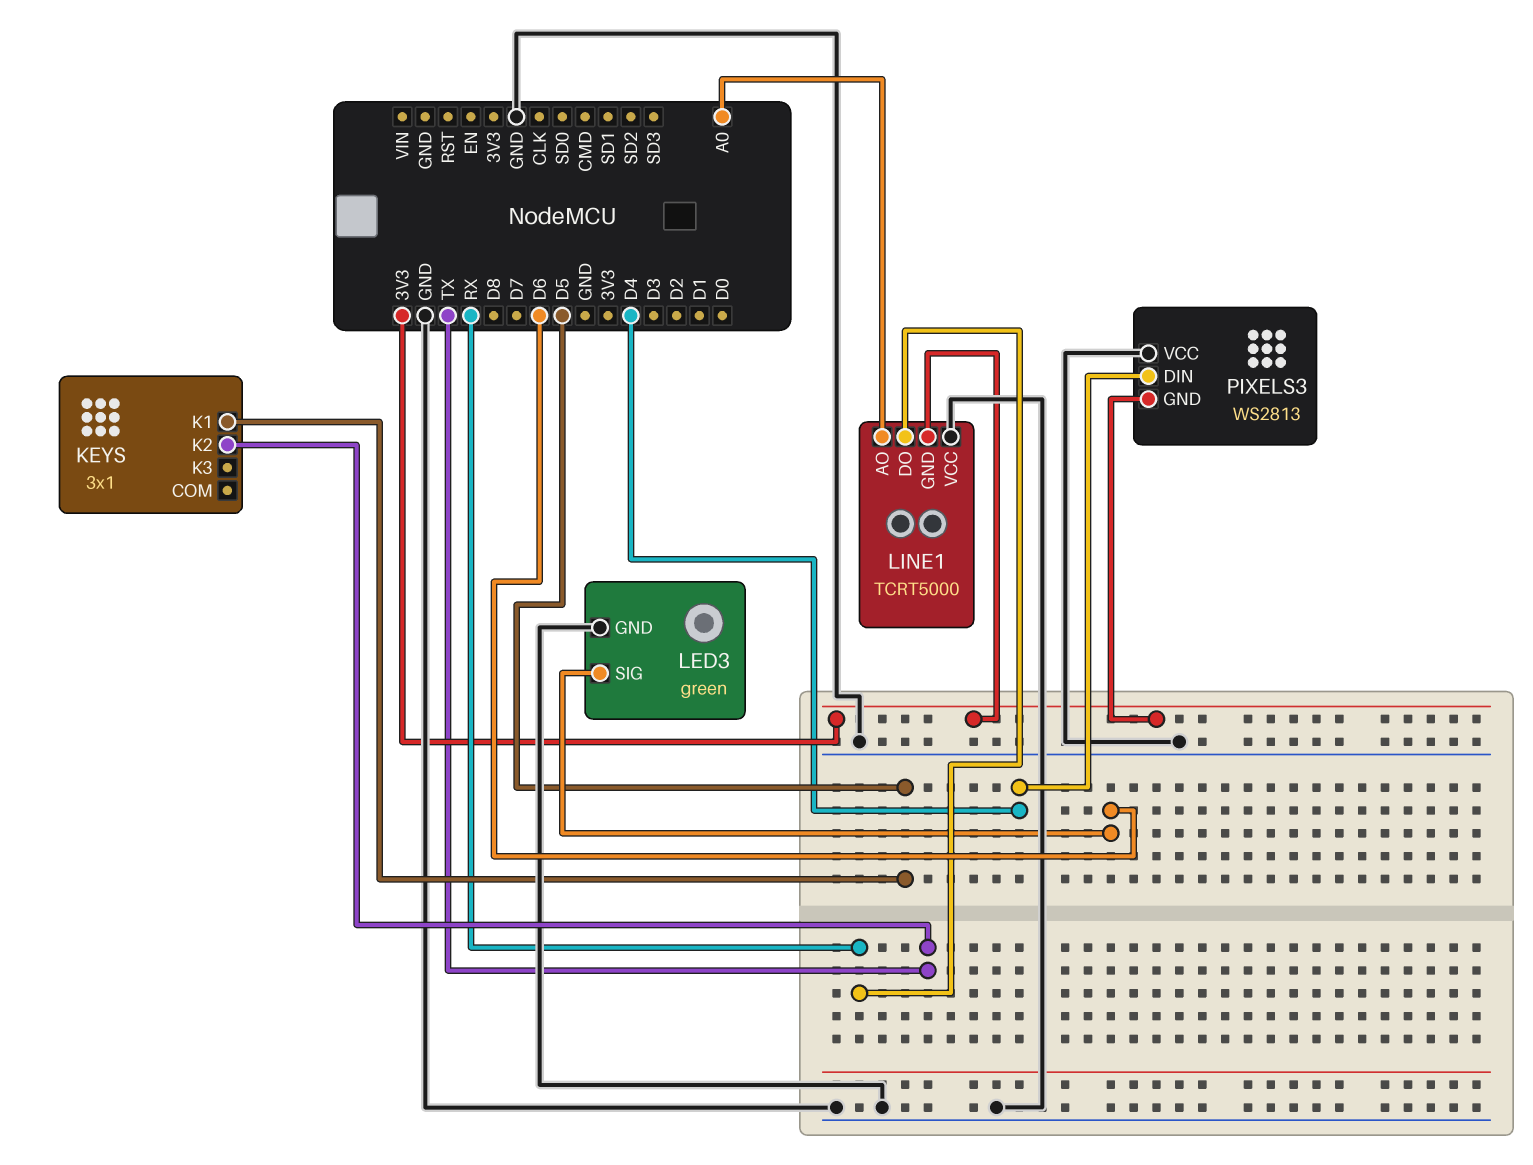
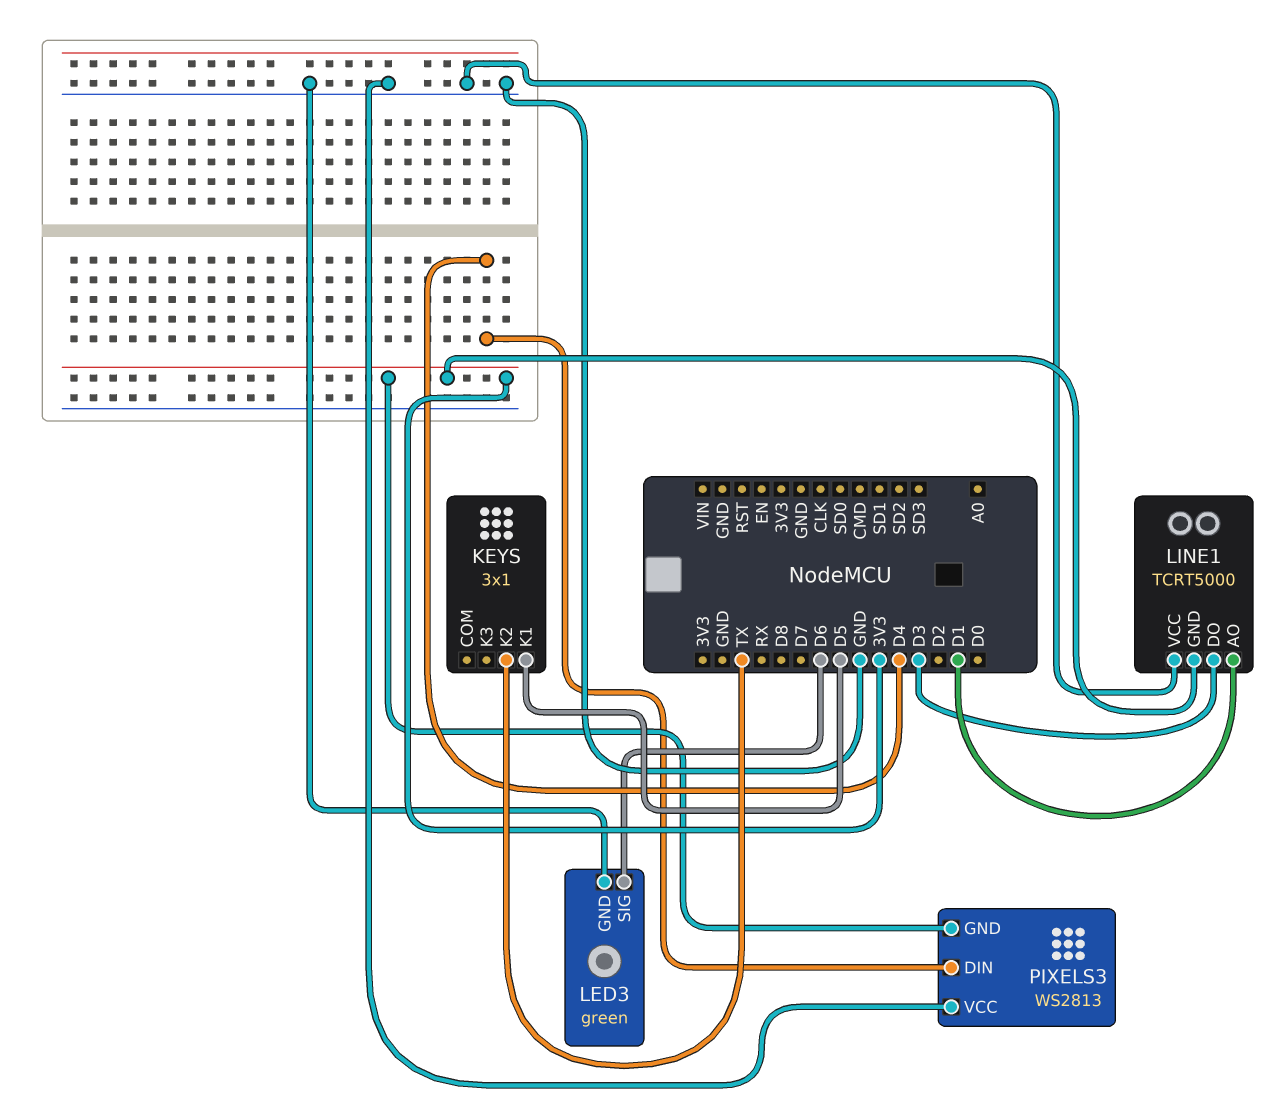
LINE1 pin AO: A0 -> D1
LINE1 pin DO: RX -> D3

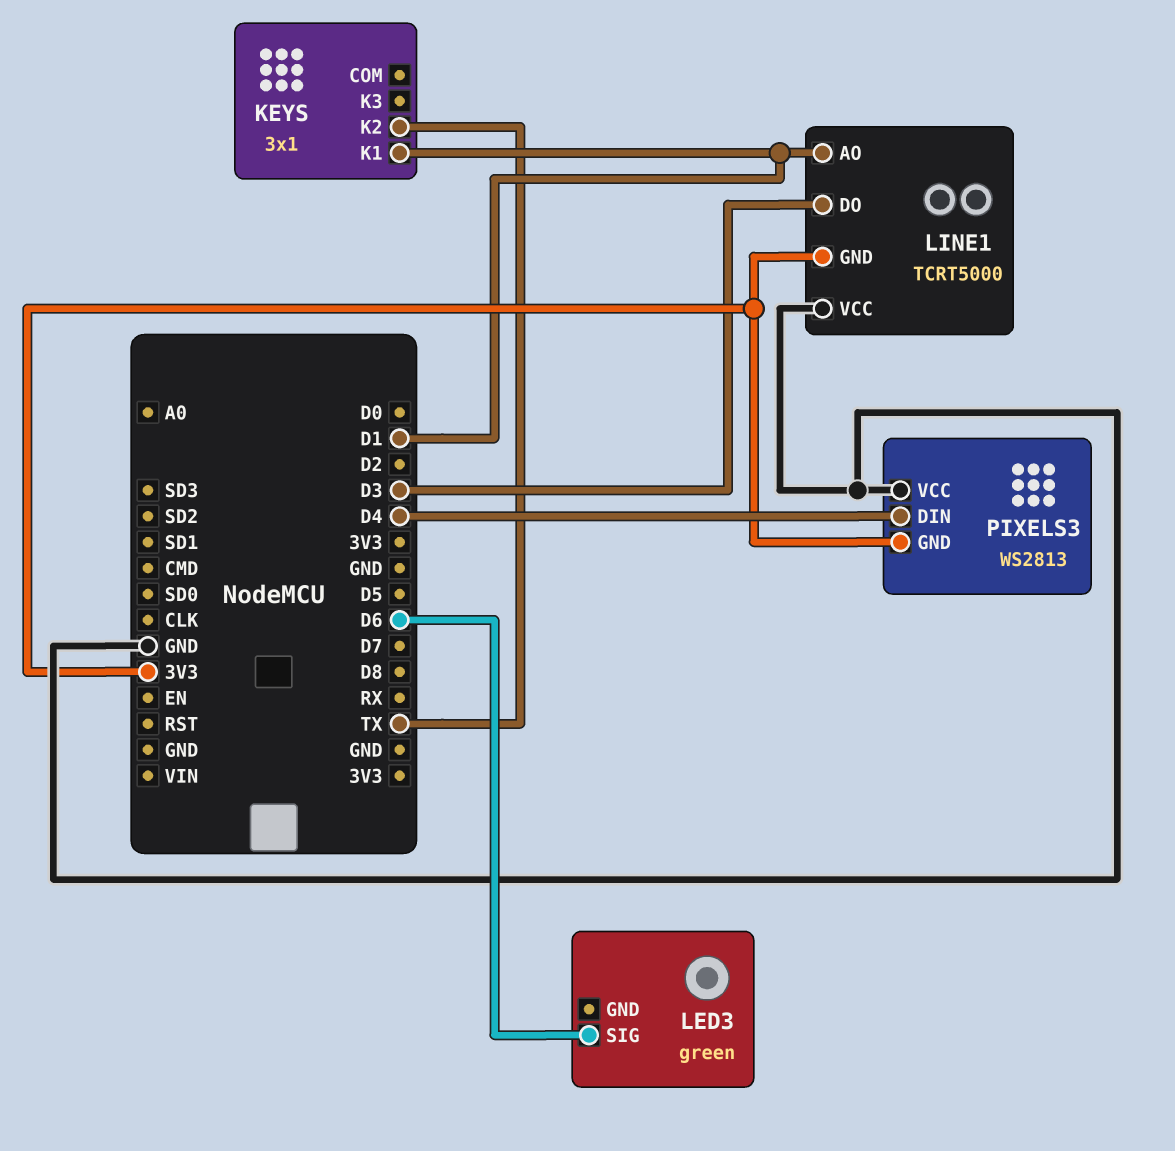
KEYS pin K1: D5 -> D1
LED3 pin GND: GND -> none

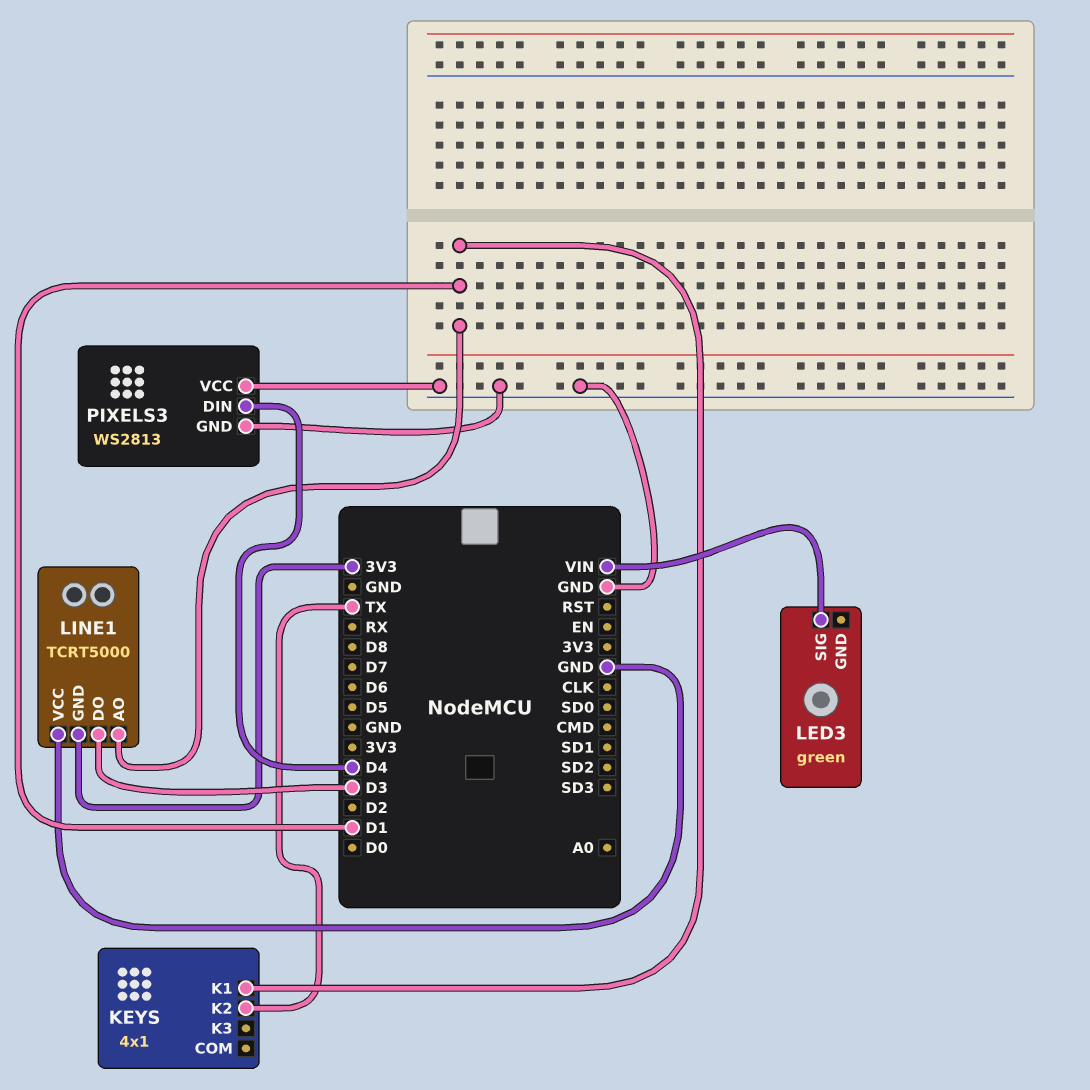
KEYS: 3x1 -> 4x1
LED3 pin SIG: D6 -> VIN
PIXELS3 pin GND: 3V3 -> GND

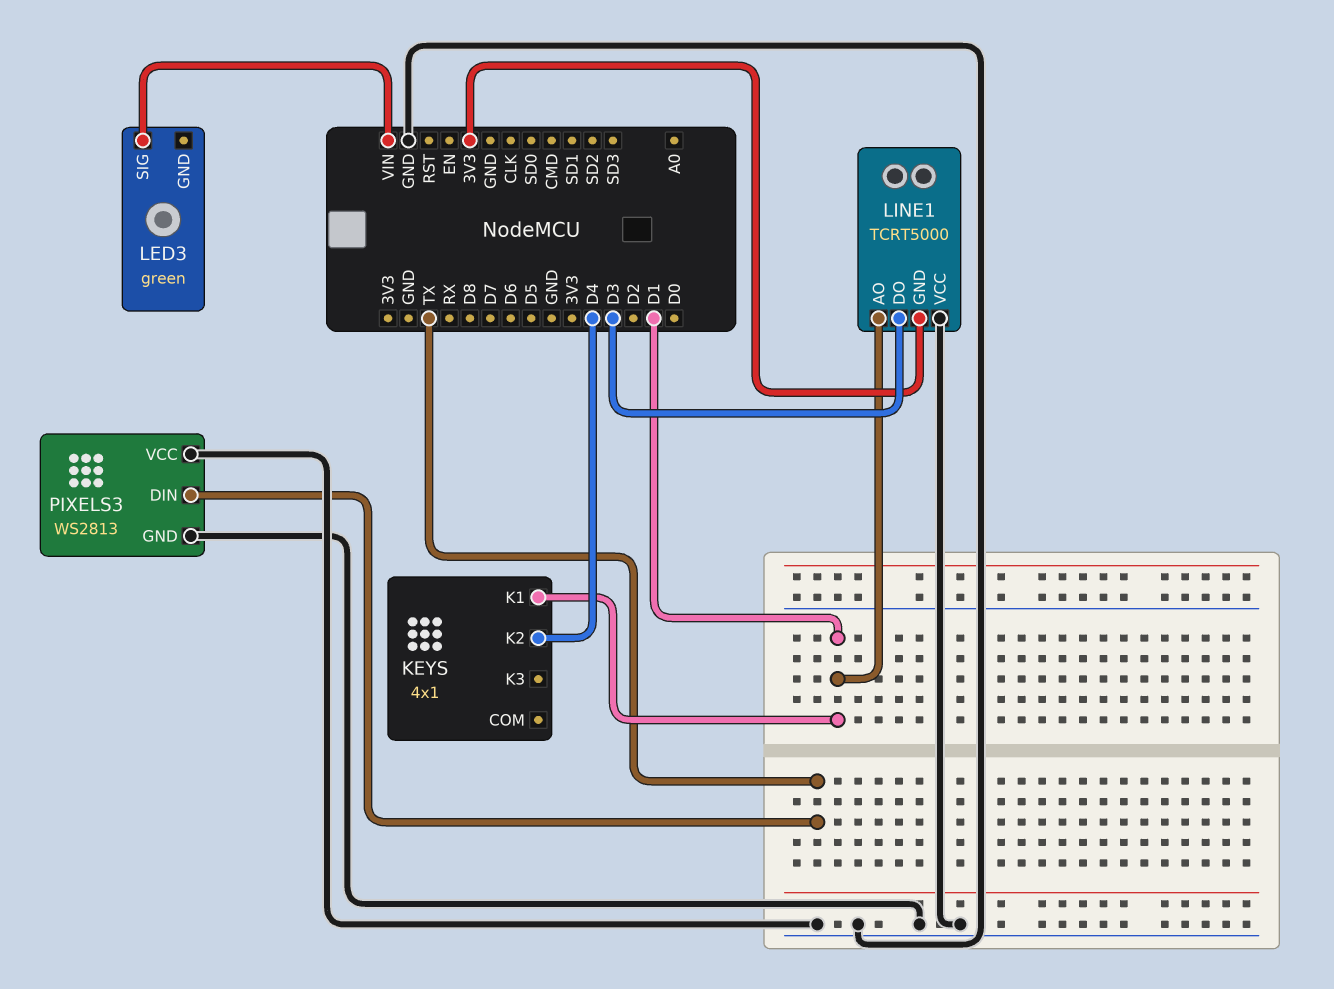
KEYS pin K2: TX -> D4
PIXELS3 pin DIN: D4 -> TX

